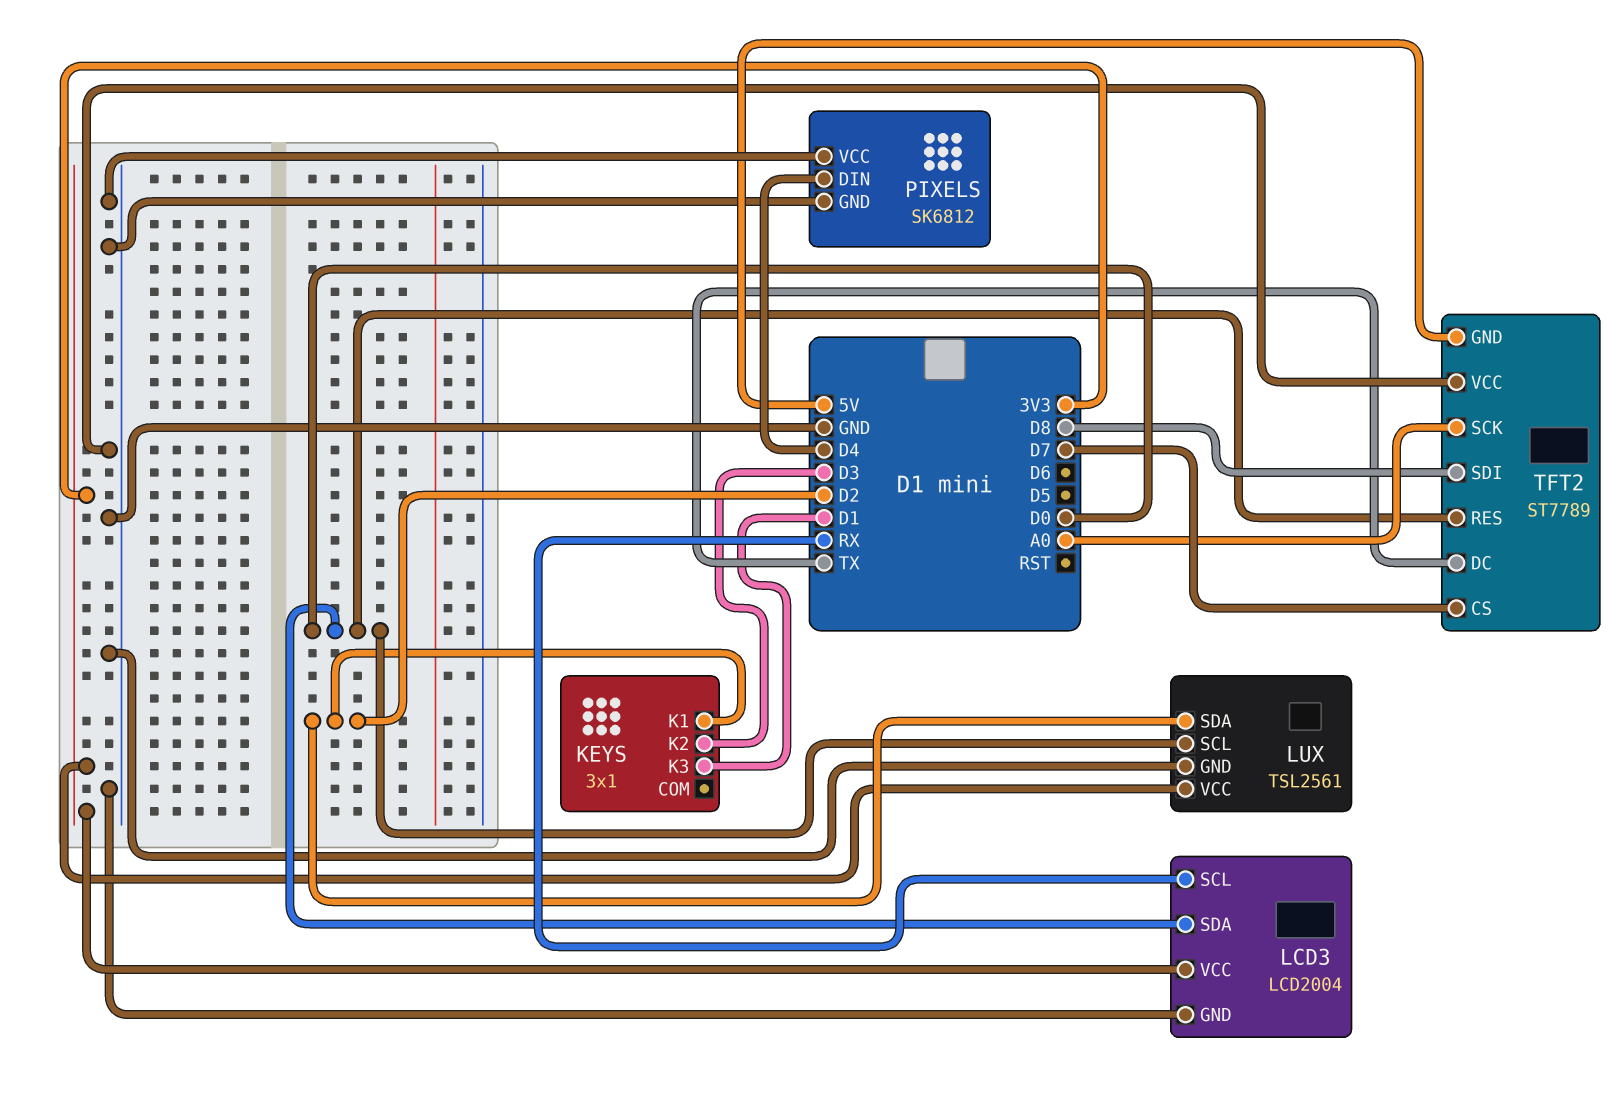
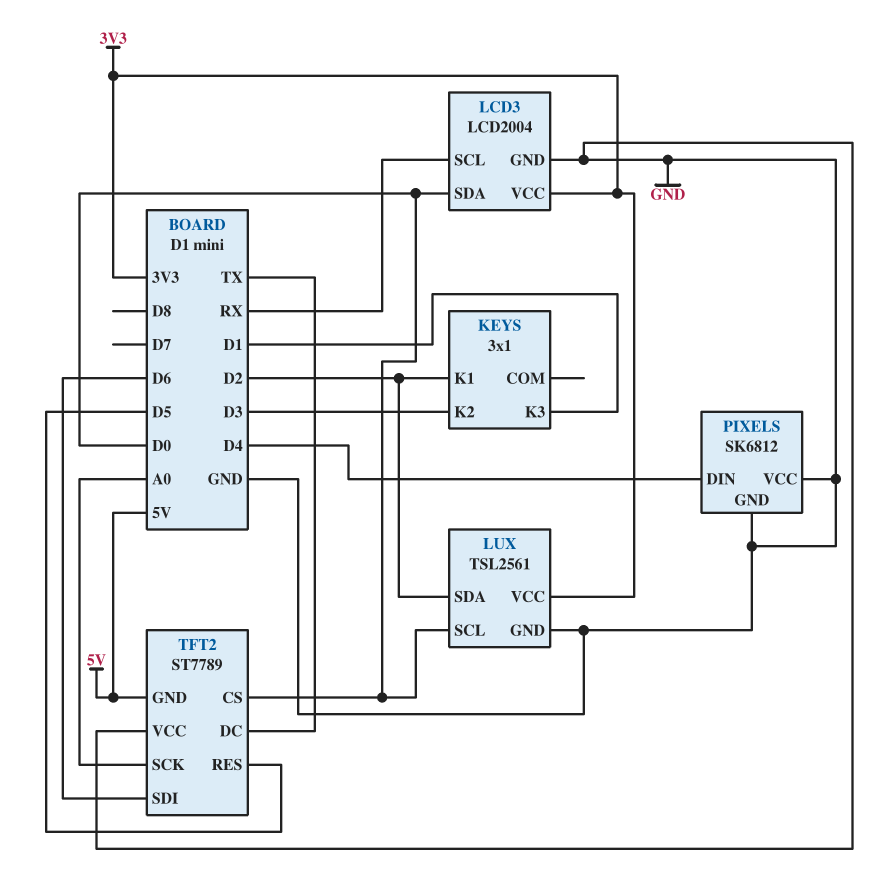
TFT2 pin CS: D7 -> D0
TFT2 pin RES: D0 -> D5
TFT2 pin SDI: D8 -> D6

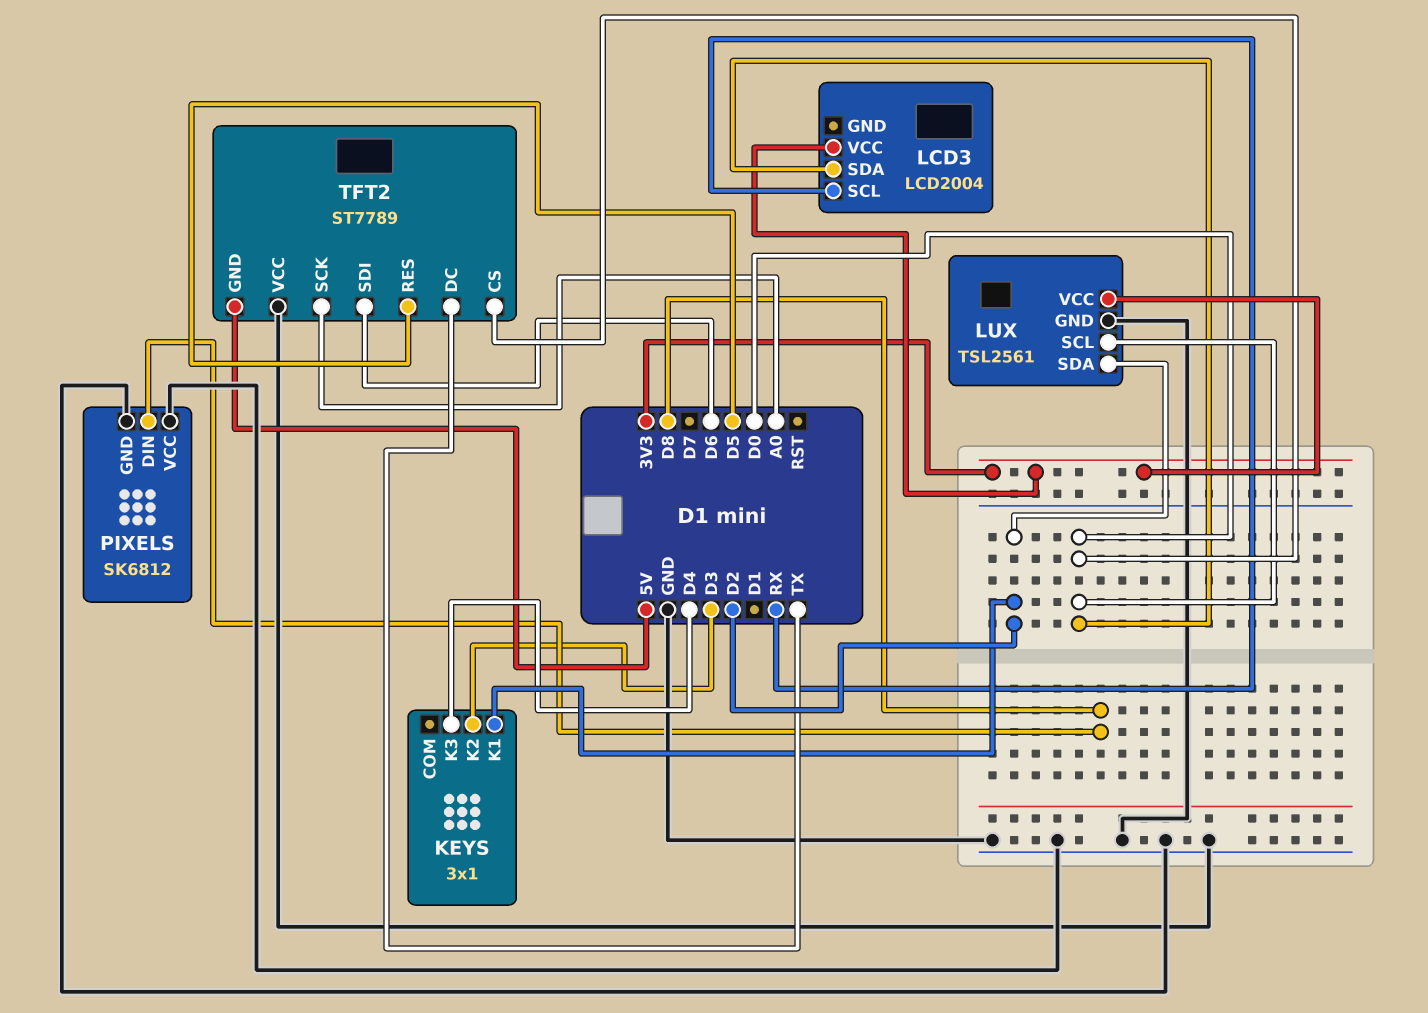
KEYS pin K3: D1 -> D4
LCD3 pin GND: GND -> none
PIXELS pin DIN: D4 -> D8

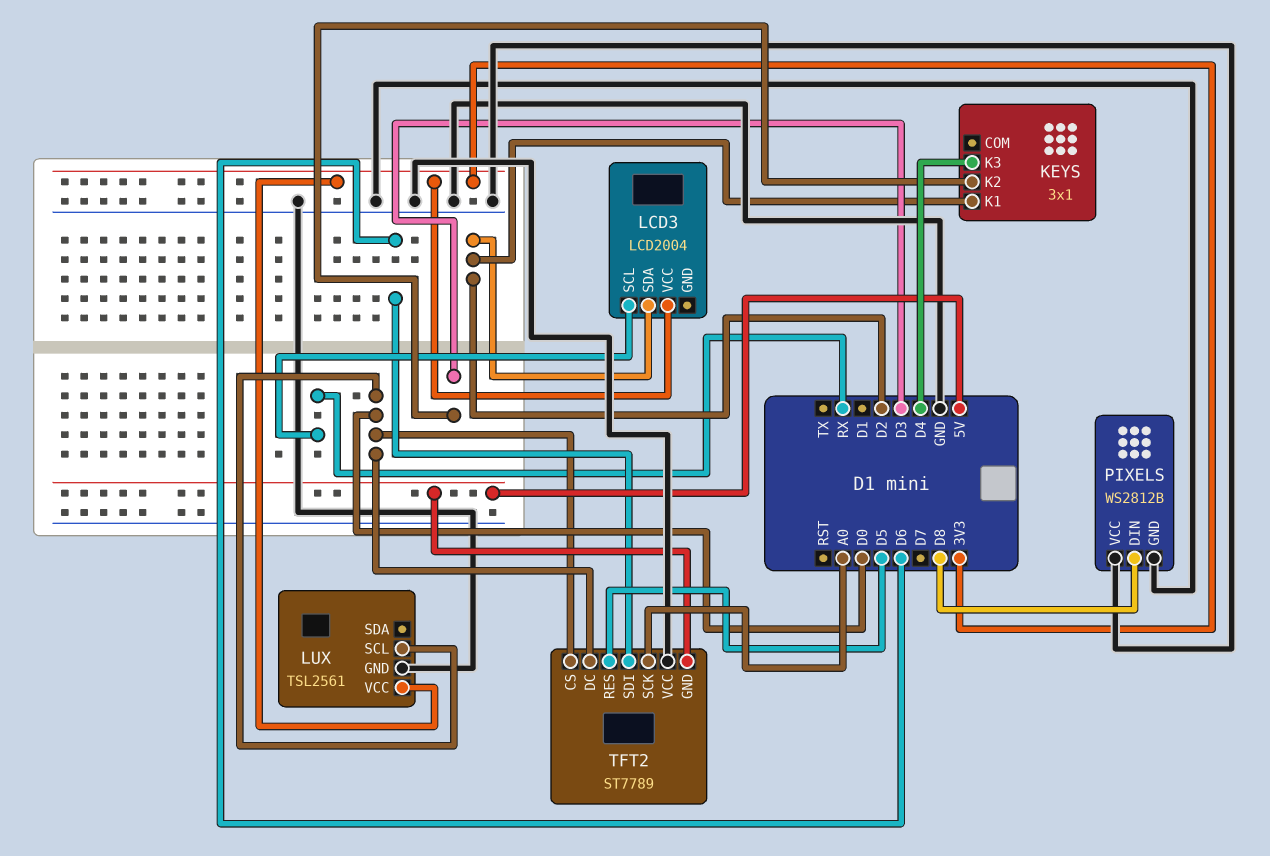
LCD3 pin SDA: D0 -> D2
LUX pin SDA: D2 -> none
PIXELS: SK6812 -> WS2812B
TFT2 pin DC: TX -> D0

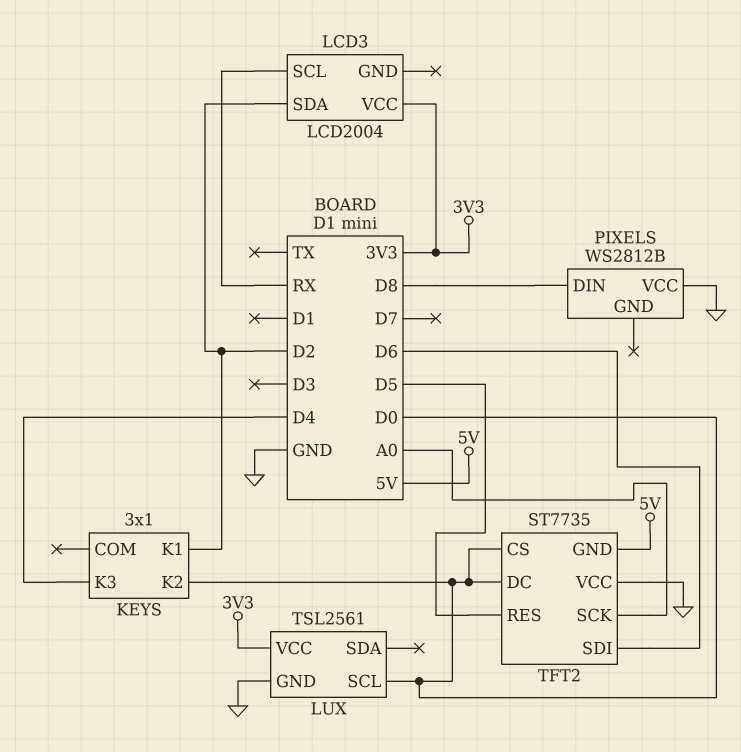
KEYS pin K2: D3 -> D0
PIXELS pin GND: GND -> none
TFT2: ST7789 -> ST7735

